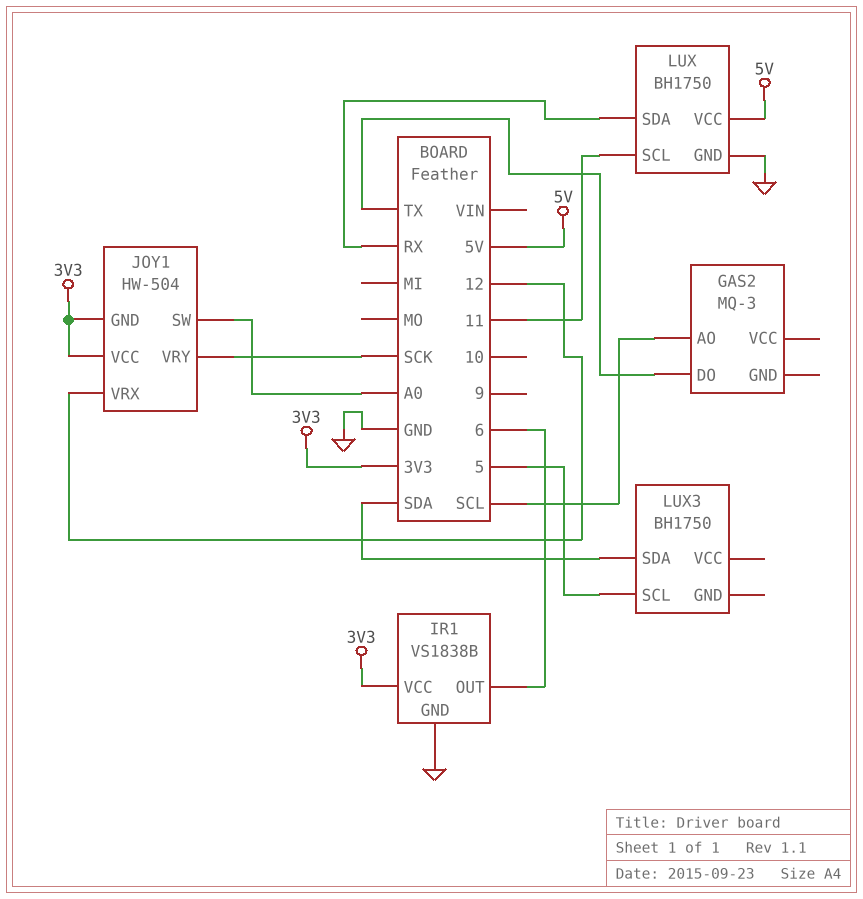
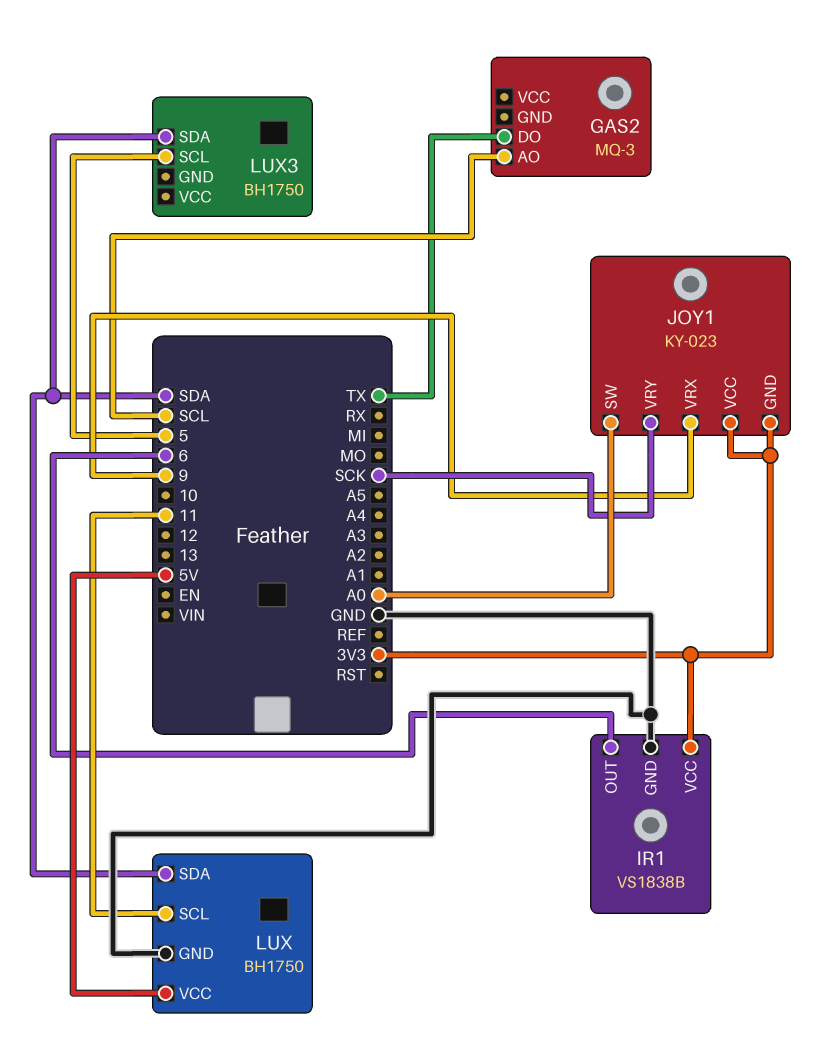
JOY1: HW-504 -> KY-023
JOY1 pin VRX: 12 -> 9
LUX pin SDA: RX -> SDA

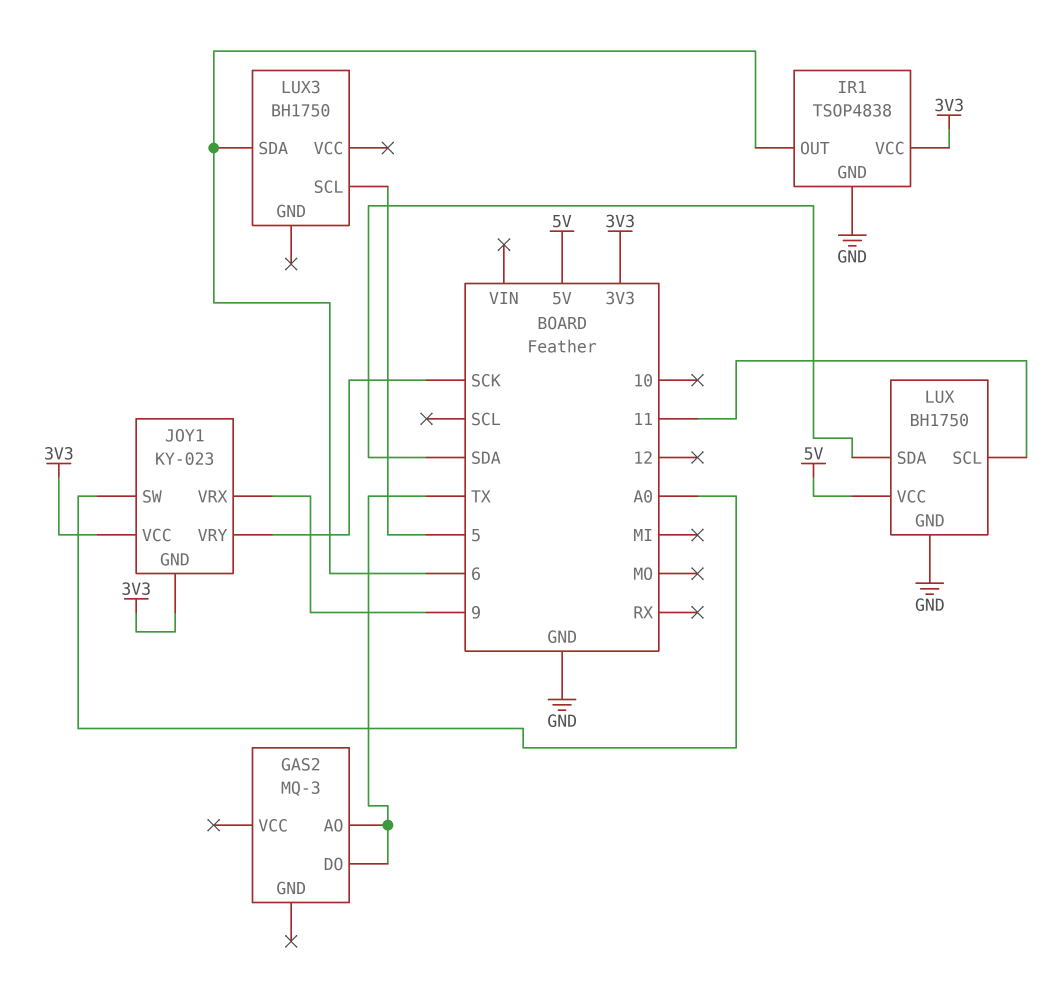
GAS2 pin AO: SCL -> TX
IR1: VS1838B -> TSOP4838
LUX3 pin SDA: SDA -> 6

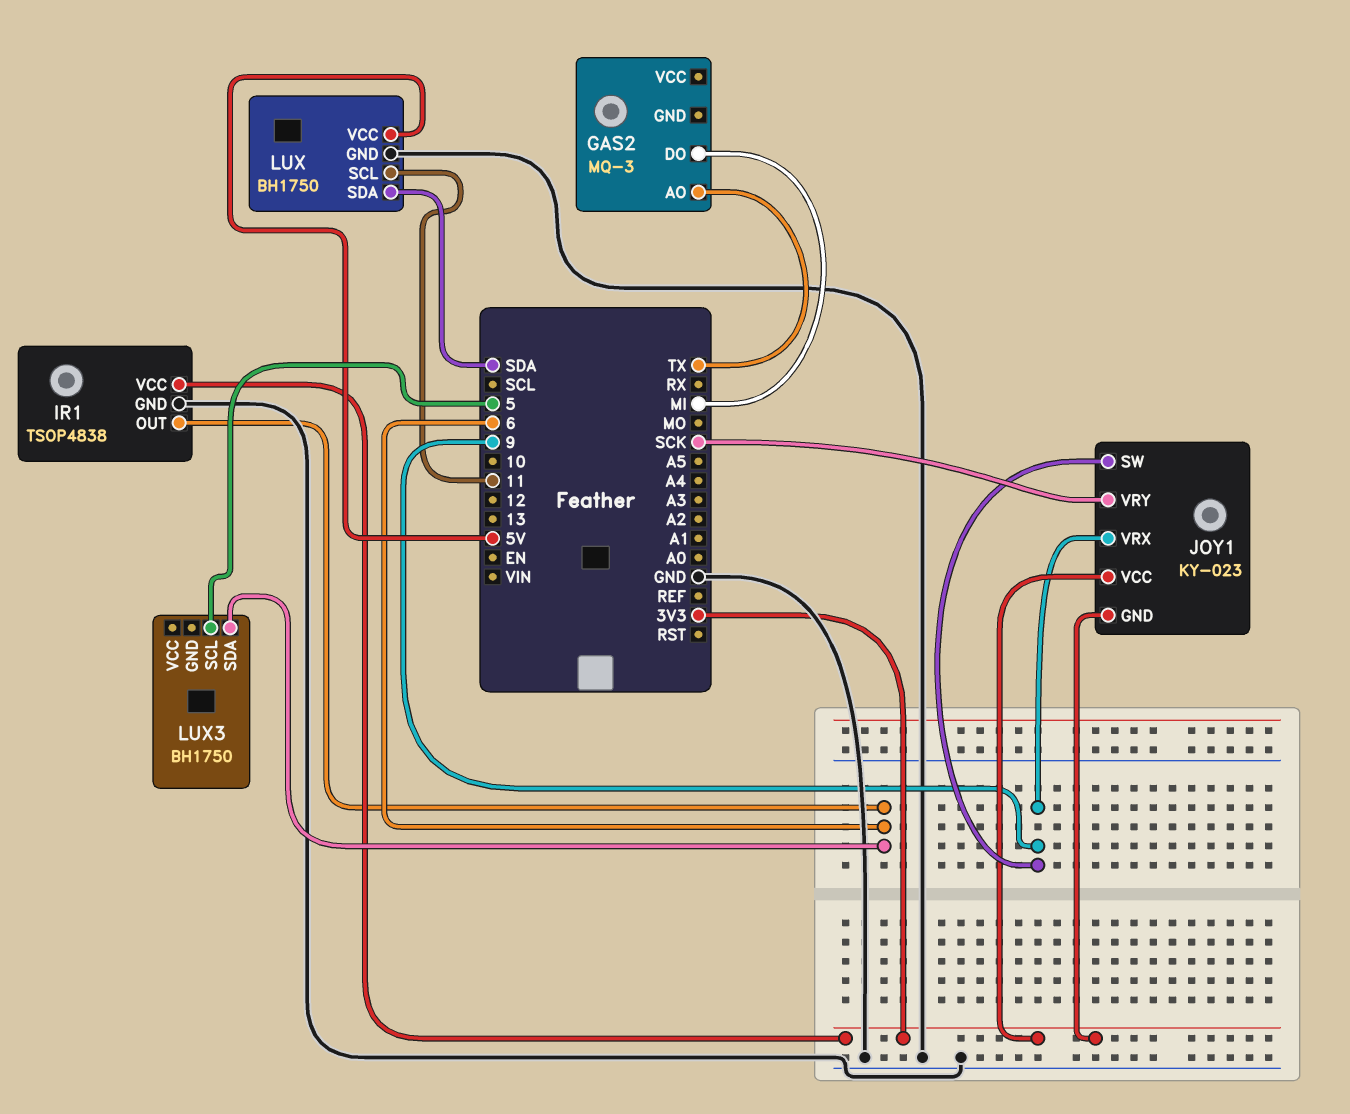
GAS2 pin DO: TX -> MI
JOY1 pin SW: A0 -> 9

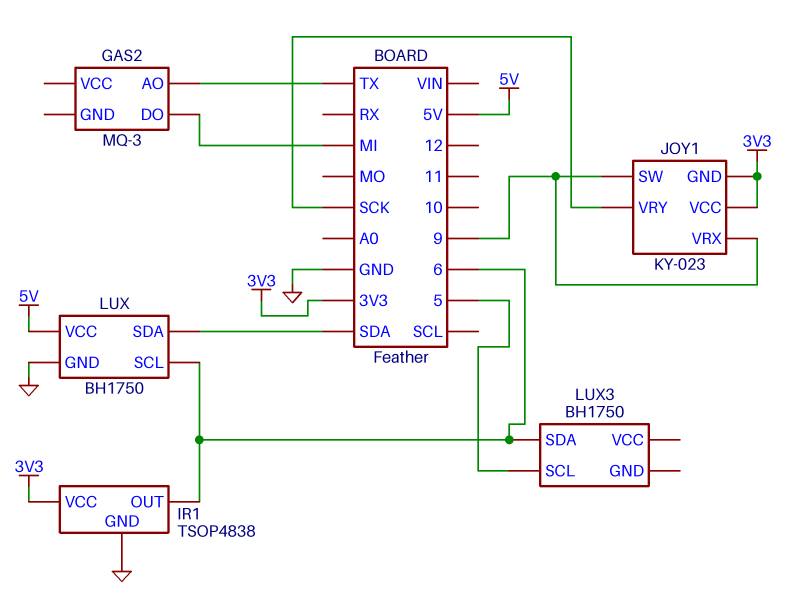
LUX pin SCL: 11 -> 6

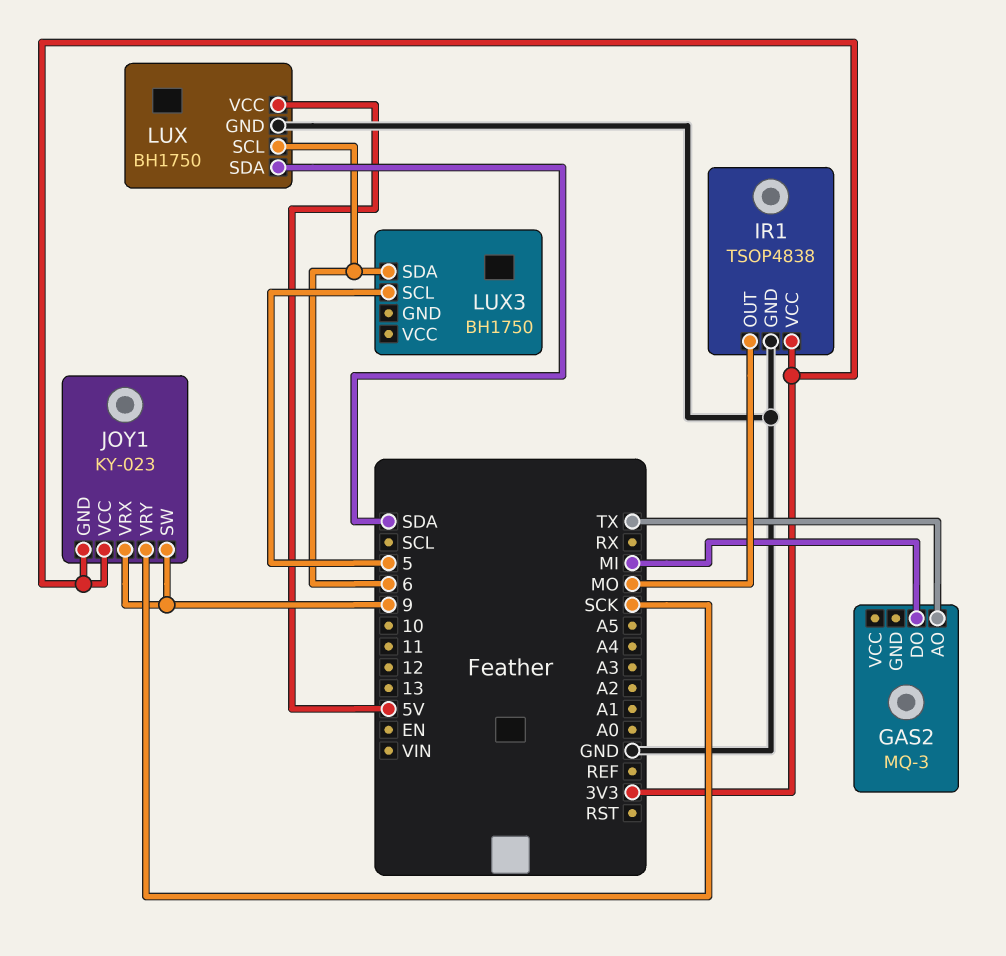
IR1 pin OUT: 6 -> MO

